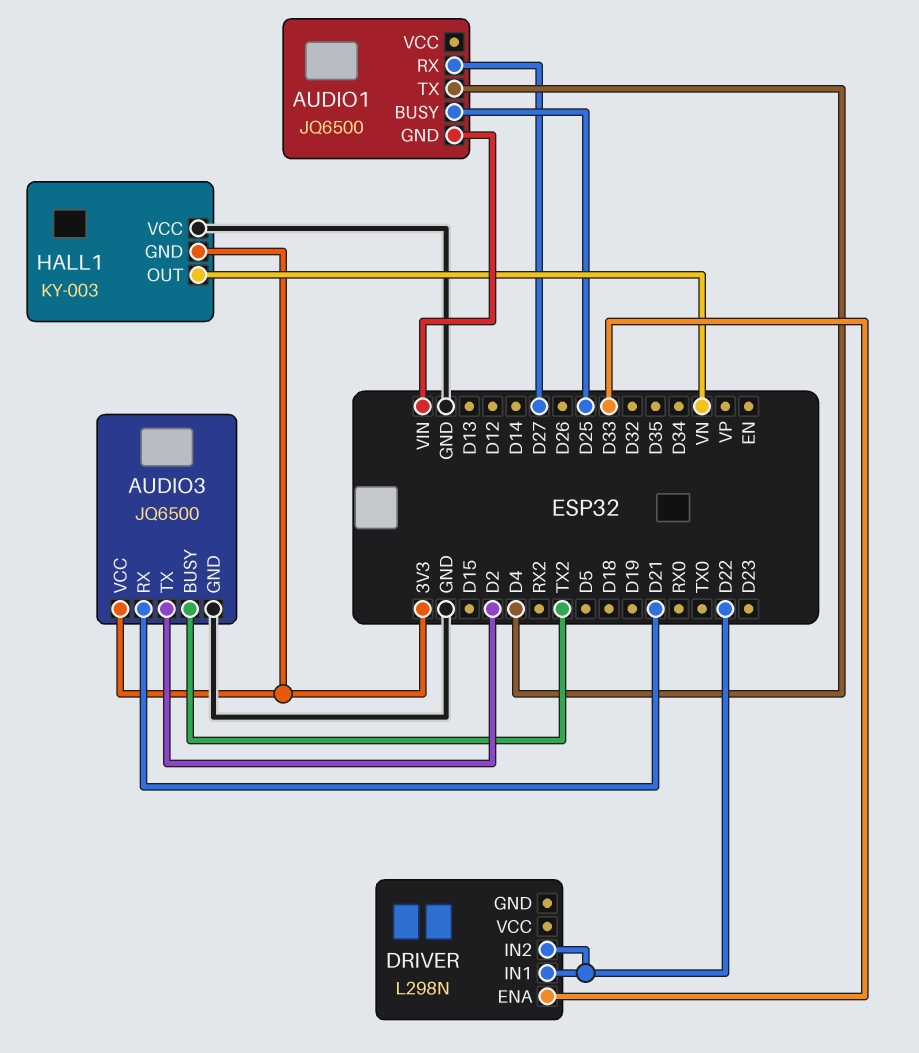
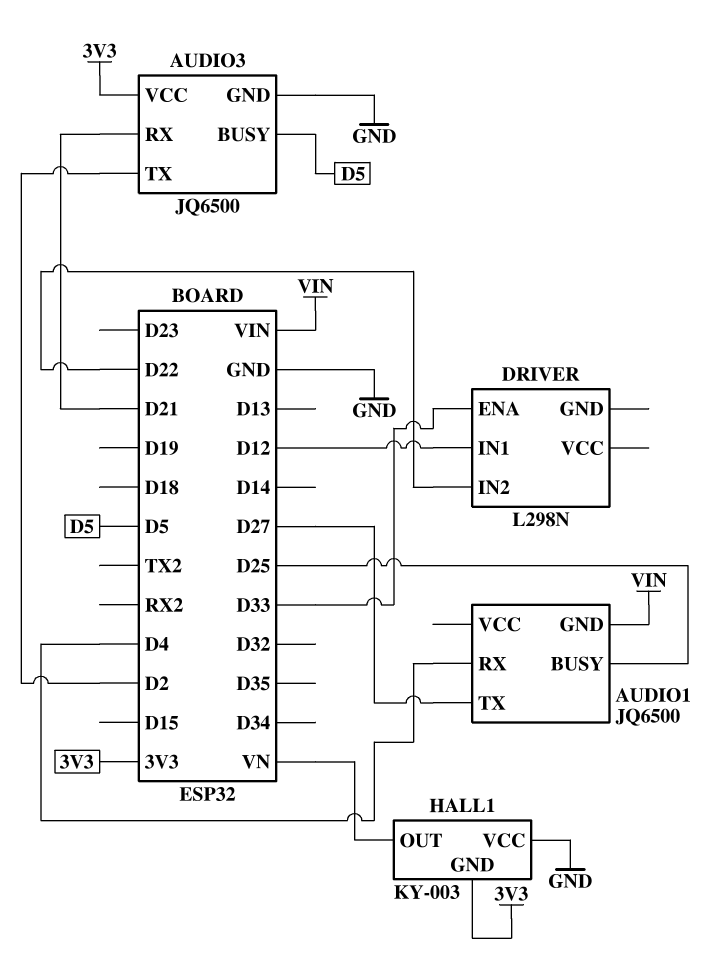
AUDIO1 pin RX: D27 -> D4
AUDIO1 pin TX: D4 -> D27
AUDIO3 pin BUSY: TX2 -> D5
DRIVER pin IN1: D22 -> D12

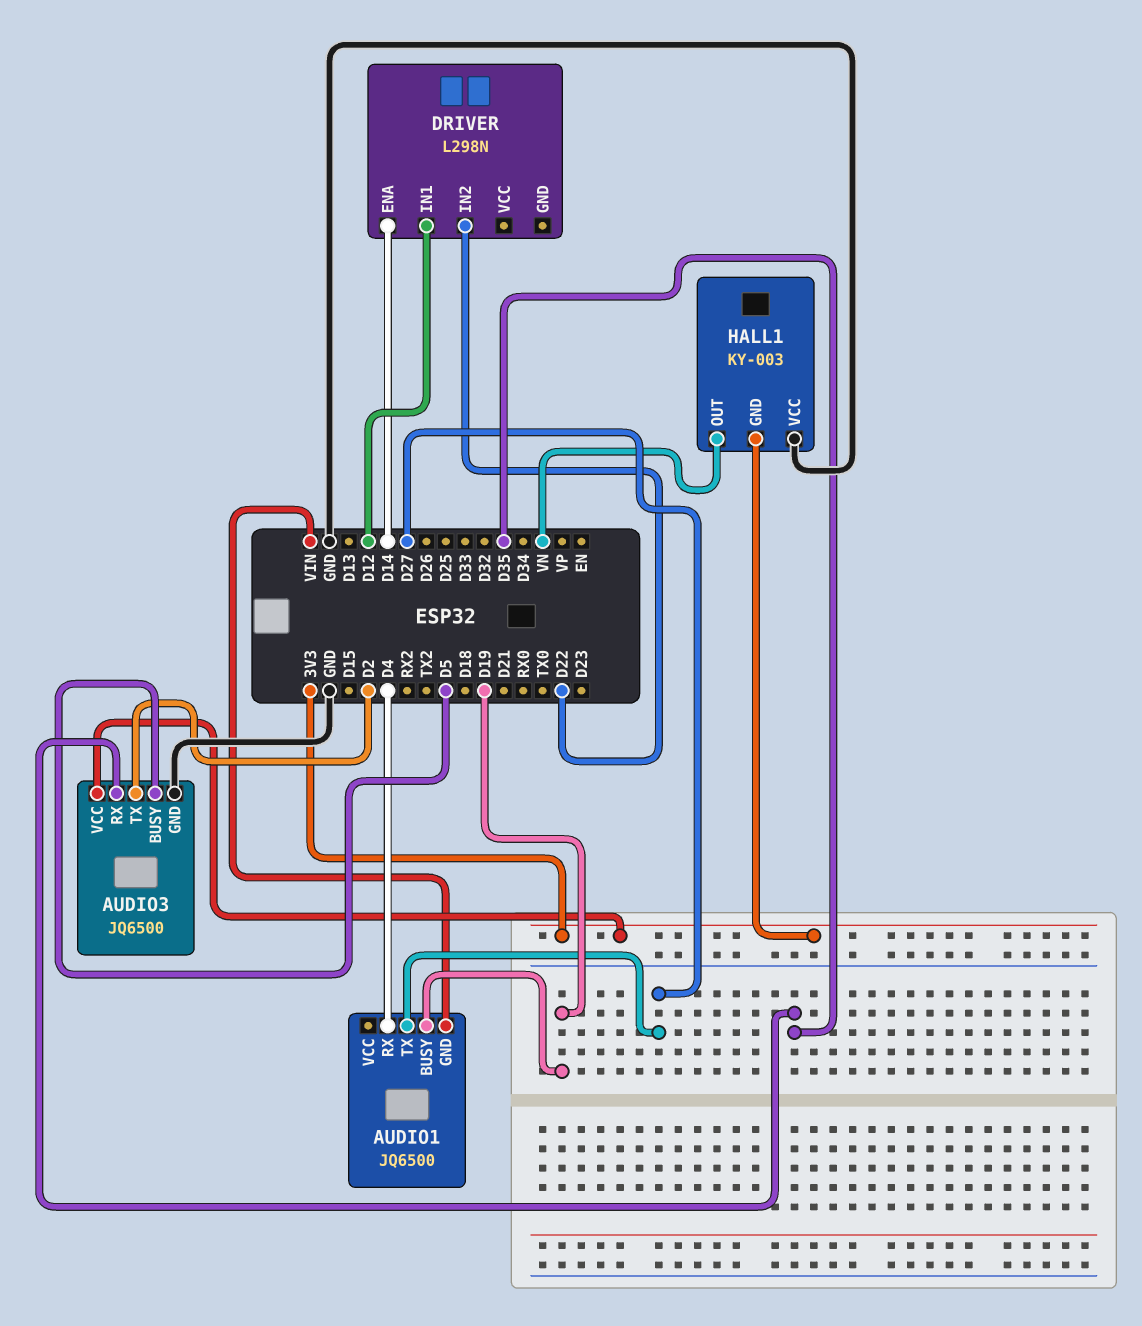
AUDIO1 pin BUSY: D25 -> D19
AUDIO3 pin RX: D21 -> D35
DRIVER pin ENA: D33 -> D14

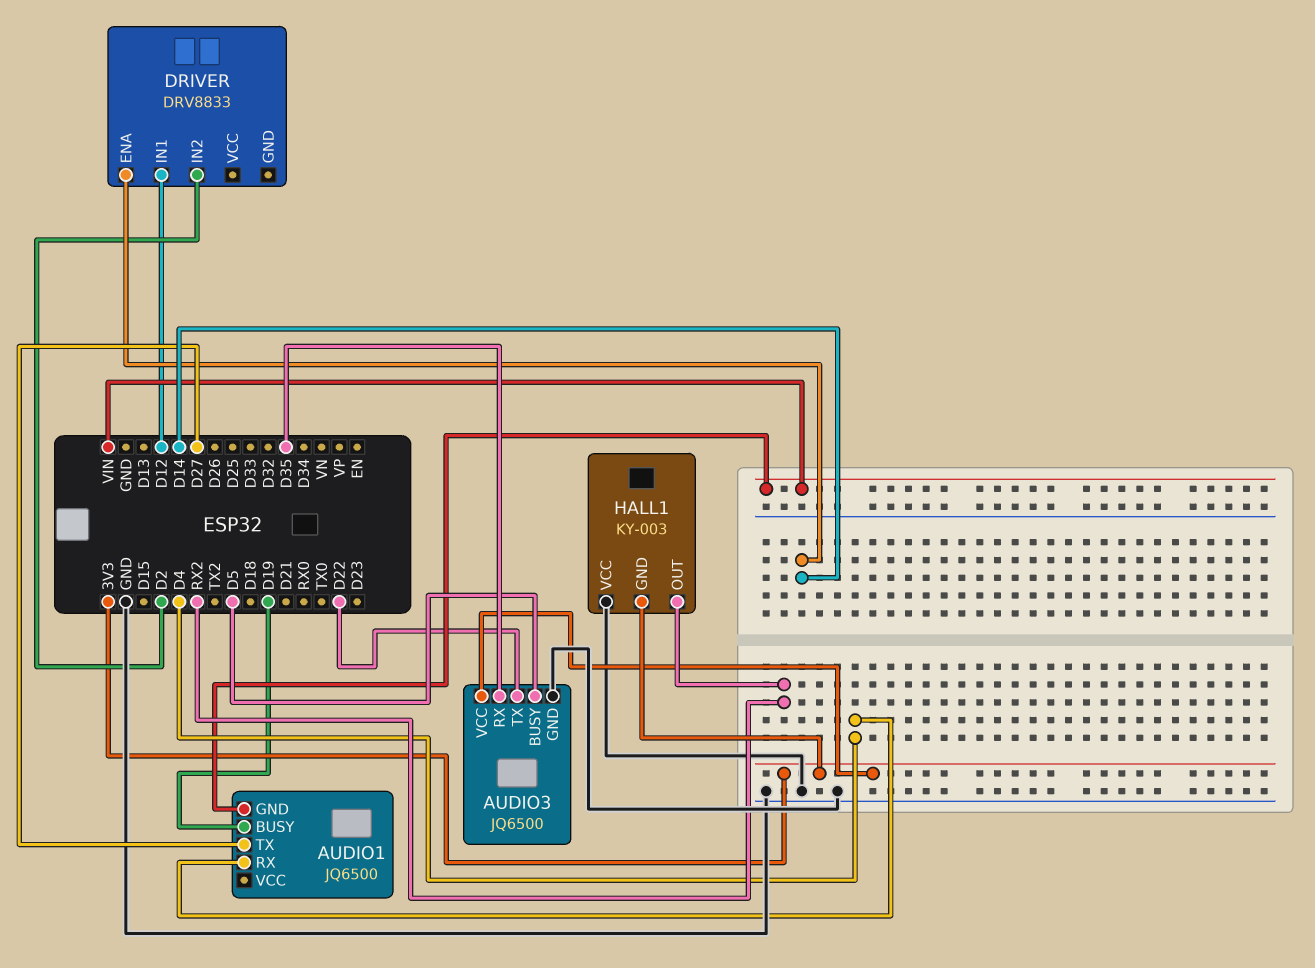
AUDIO3 pin TX: D2 -> D22
DRIVER: L298N -> DRV8833
DRIVER pin IN2: D22 -> D2
HALL1 pin OUT: VN -> RX2

